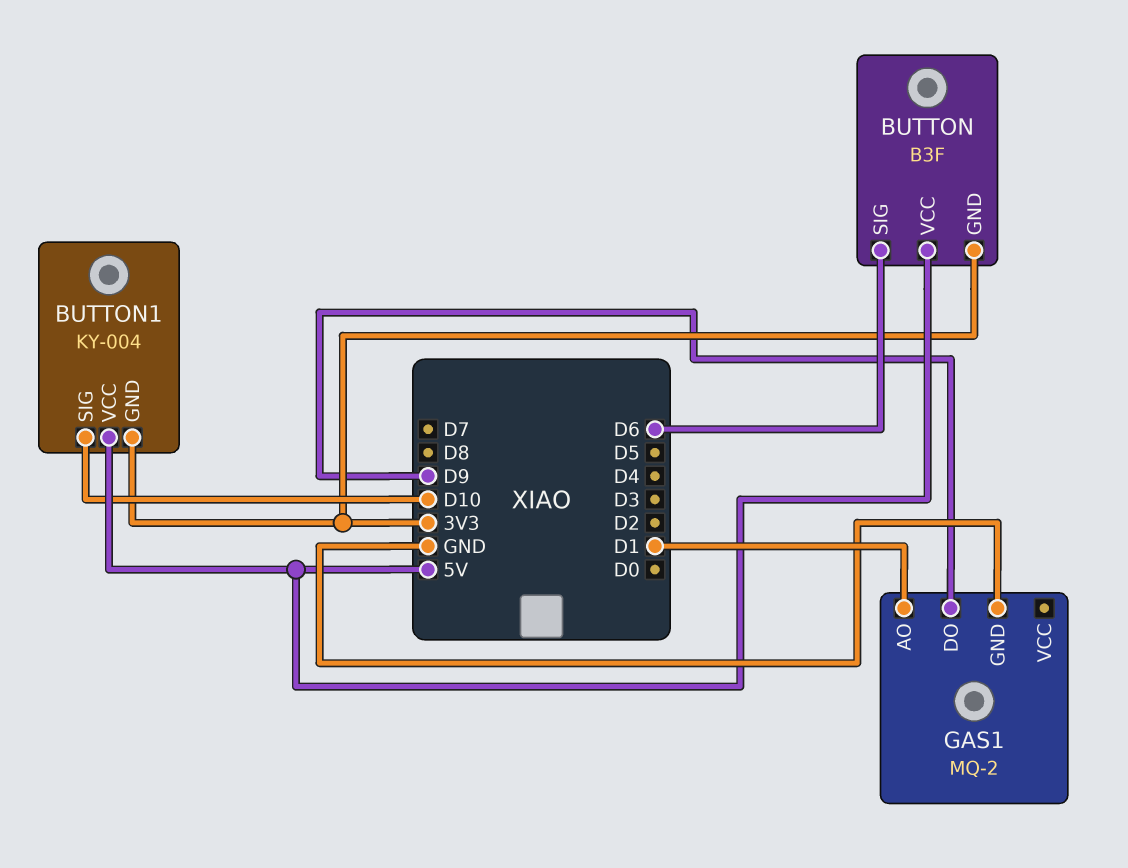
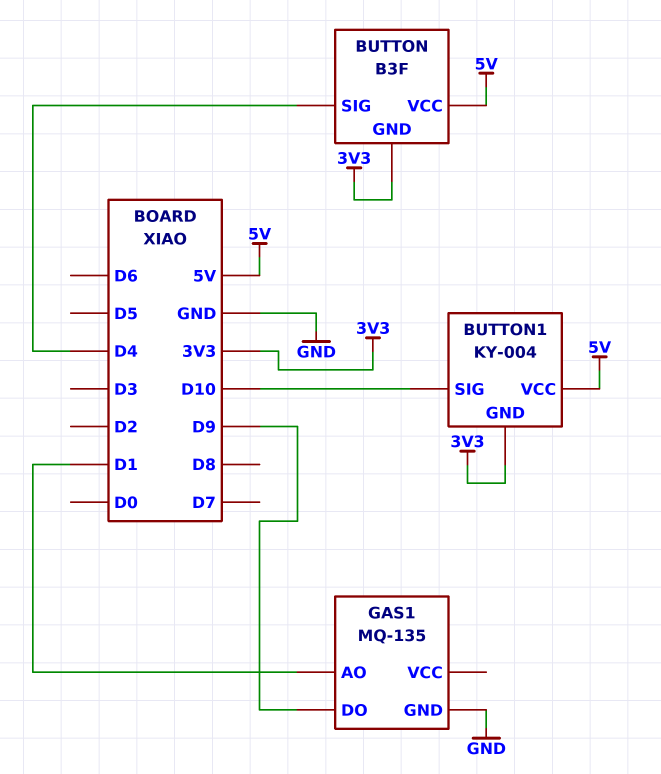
BUTTON pin SIG: D6 -> D4
GAS1: MQ-2 -> MQ-135

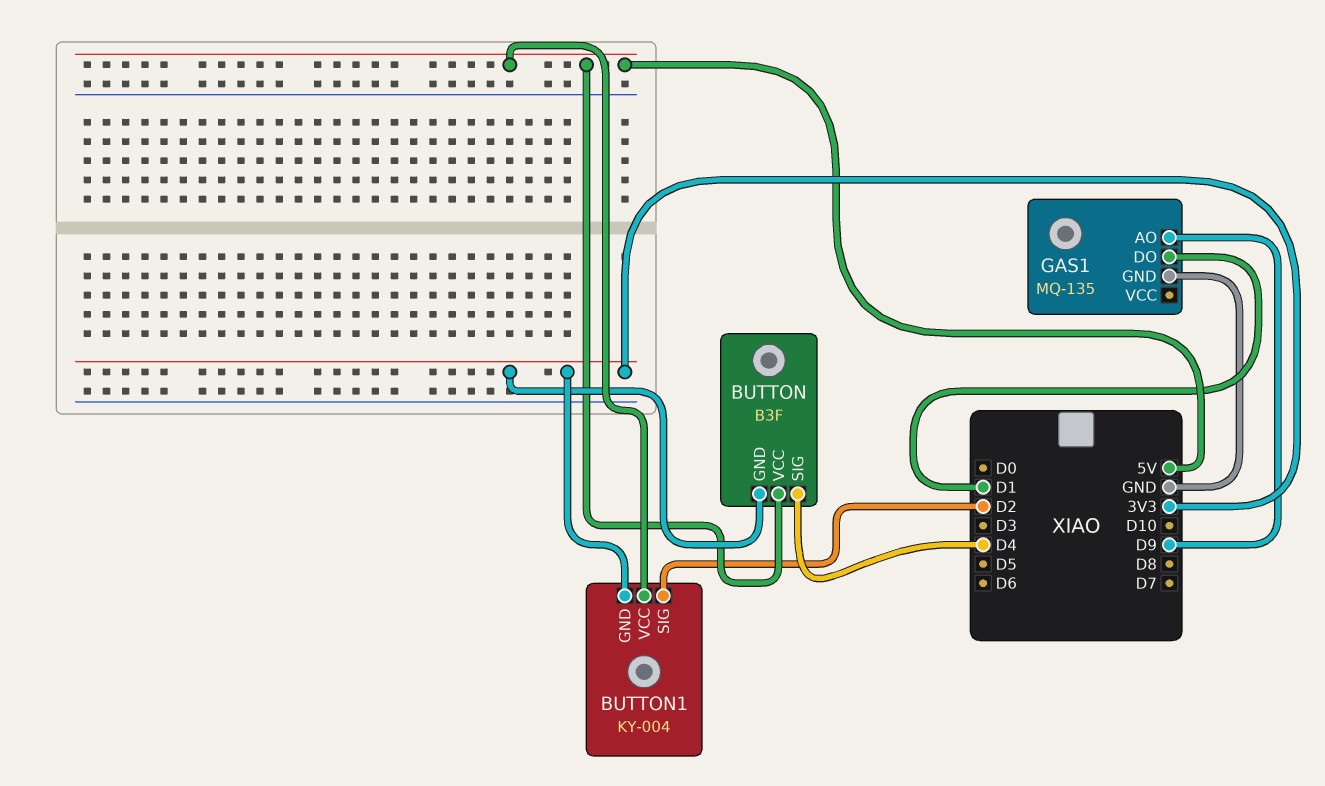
BUTTON1 pin SIG: D10 -> D2
GAS1 pin AO: D1 -> D9
GAS1 pin DO: D9 -> D1

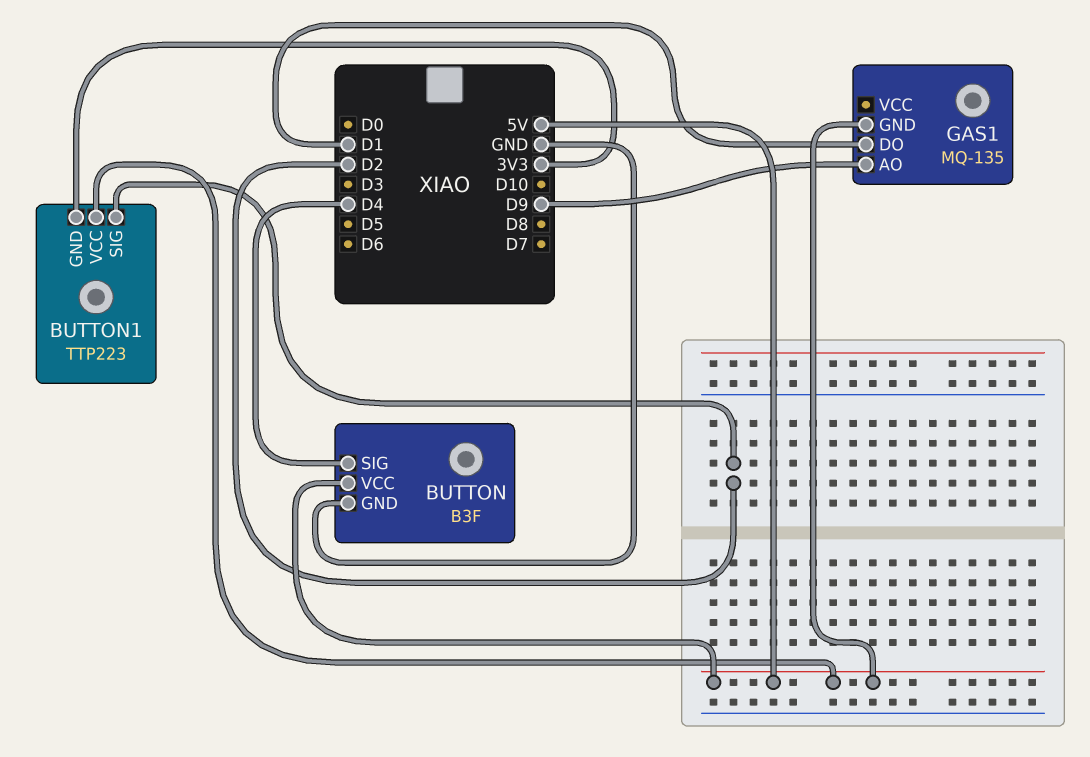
BUTTON pin GND: 3V3 -> GND
BUTTON1: KY-004 -> TTP223
GAS1 pin GND: GND -> 5V

